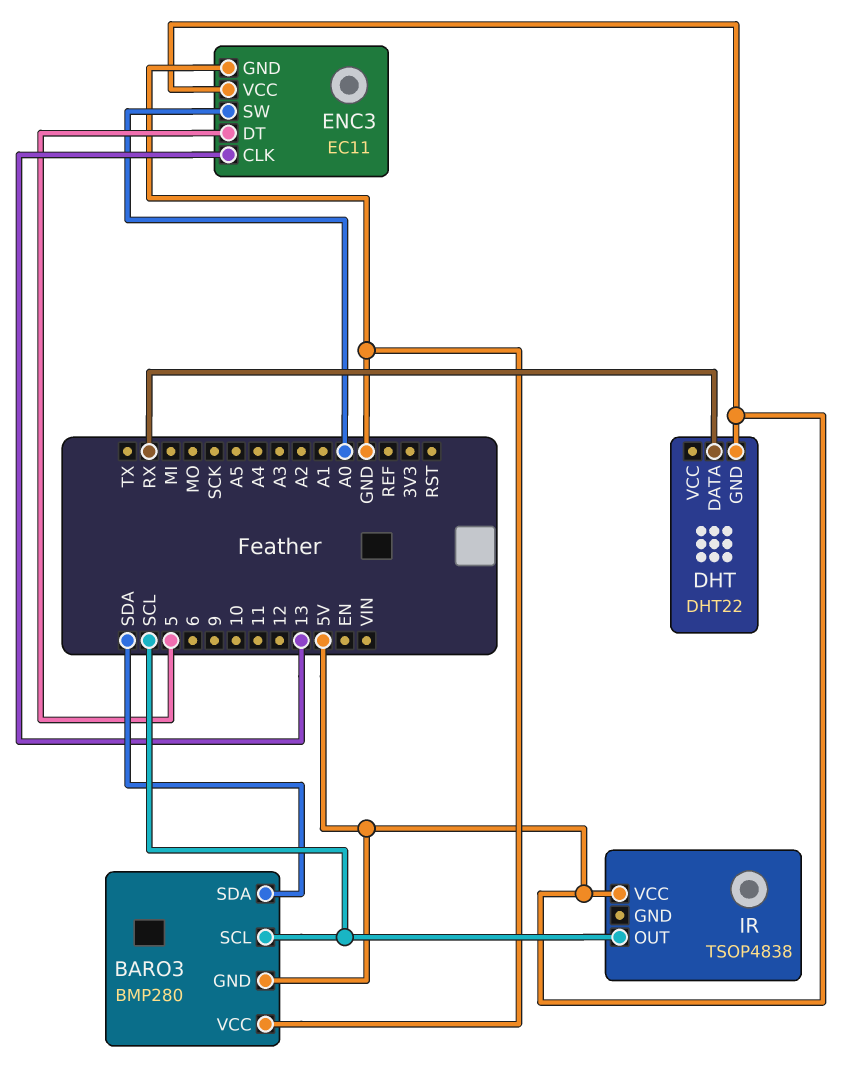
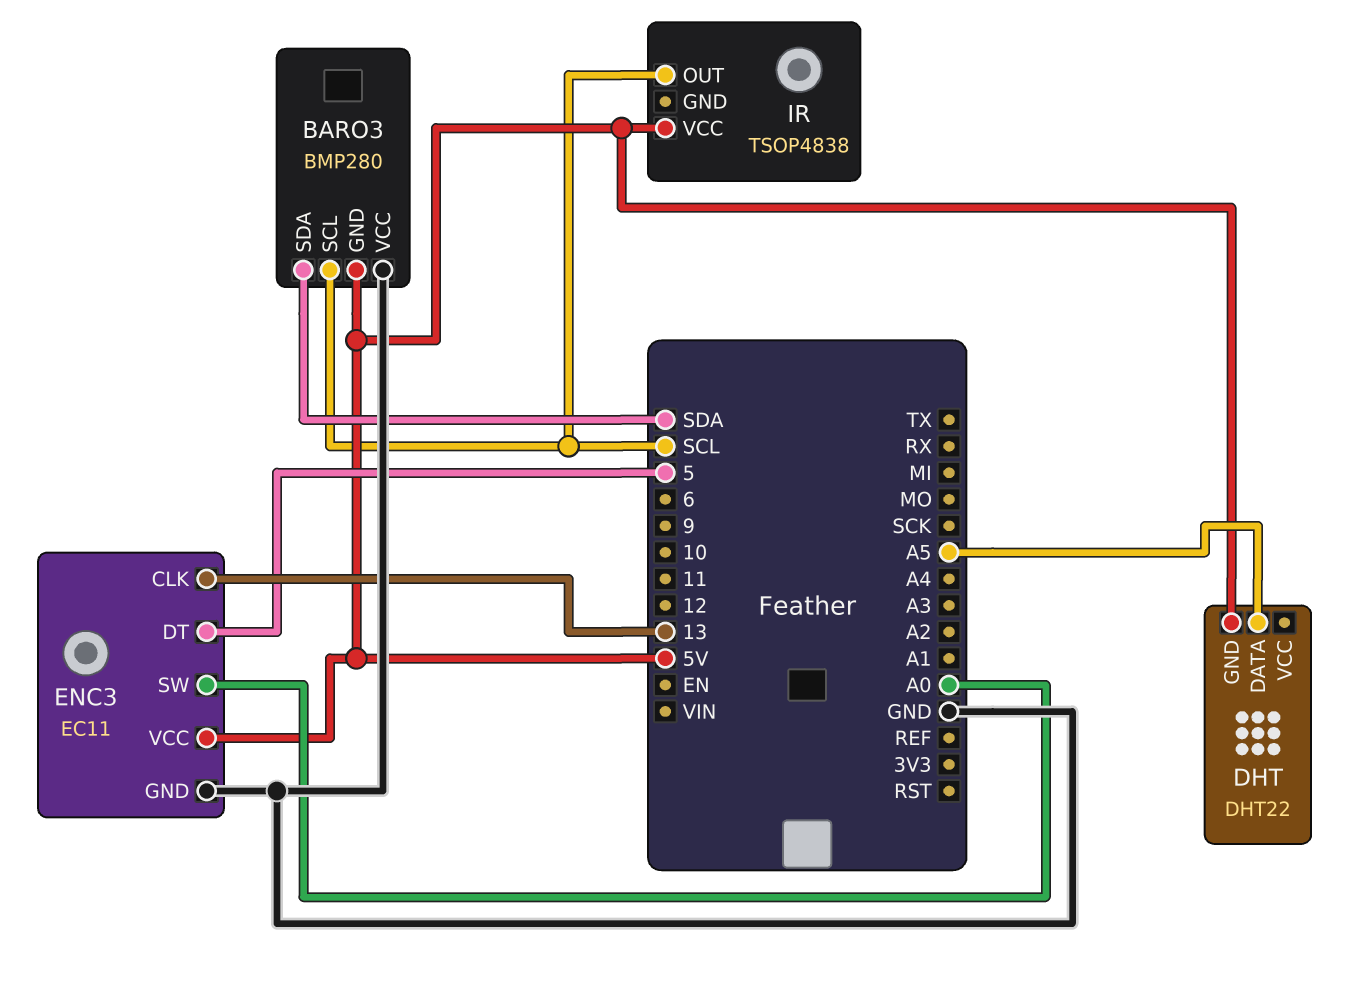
DHT pin DATA: RX -> A5

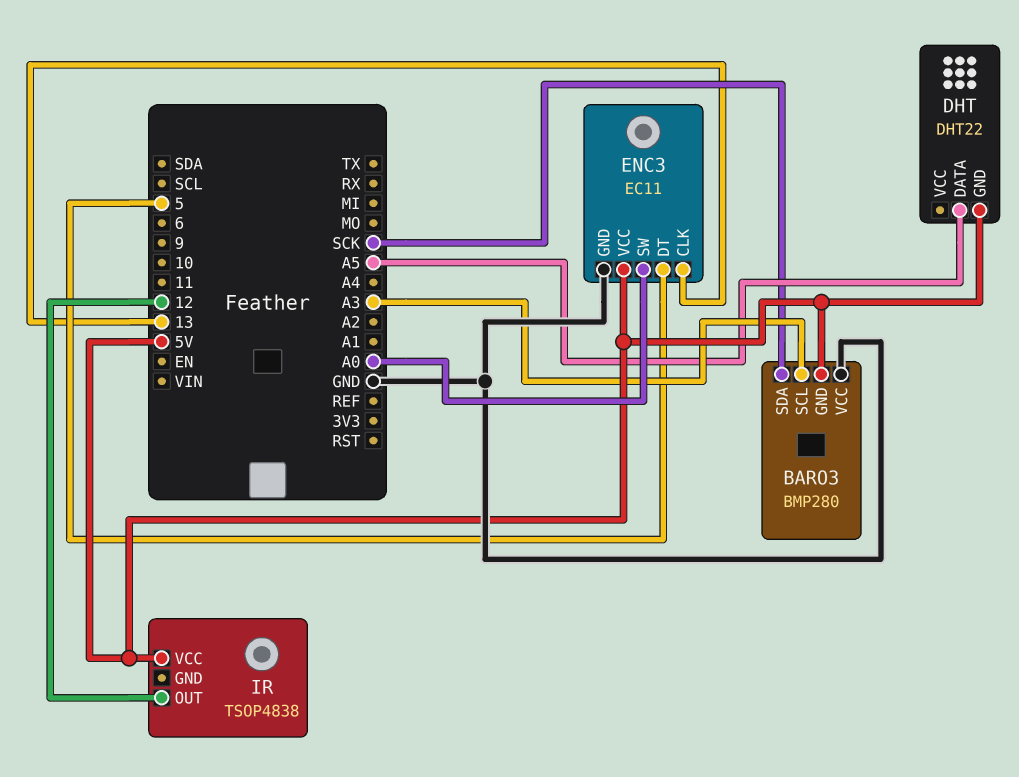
BARO3 pin SCL: SCL -> A3
BARO3 pin SDA: SDA -> SCK
IR pin OUT: SCL -> 12

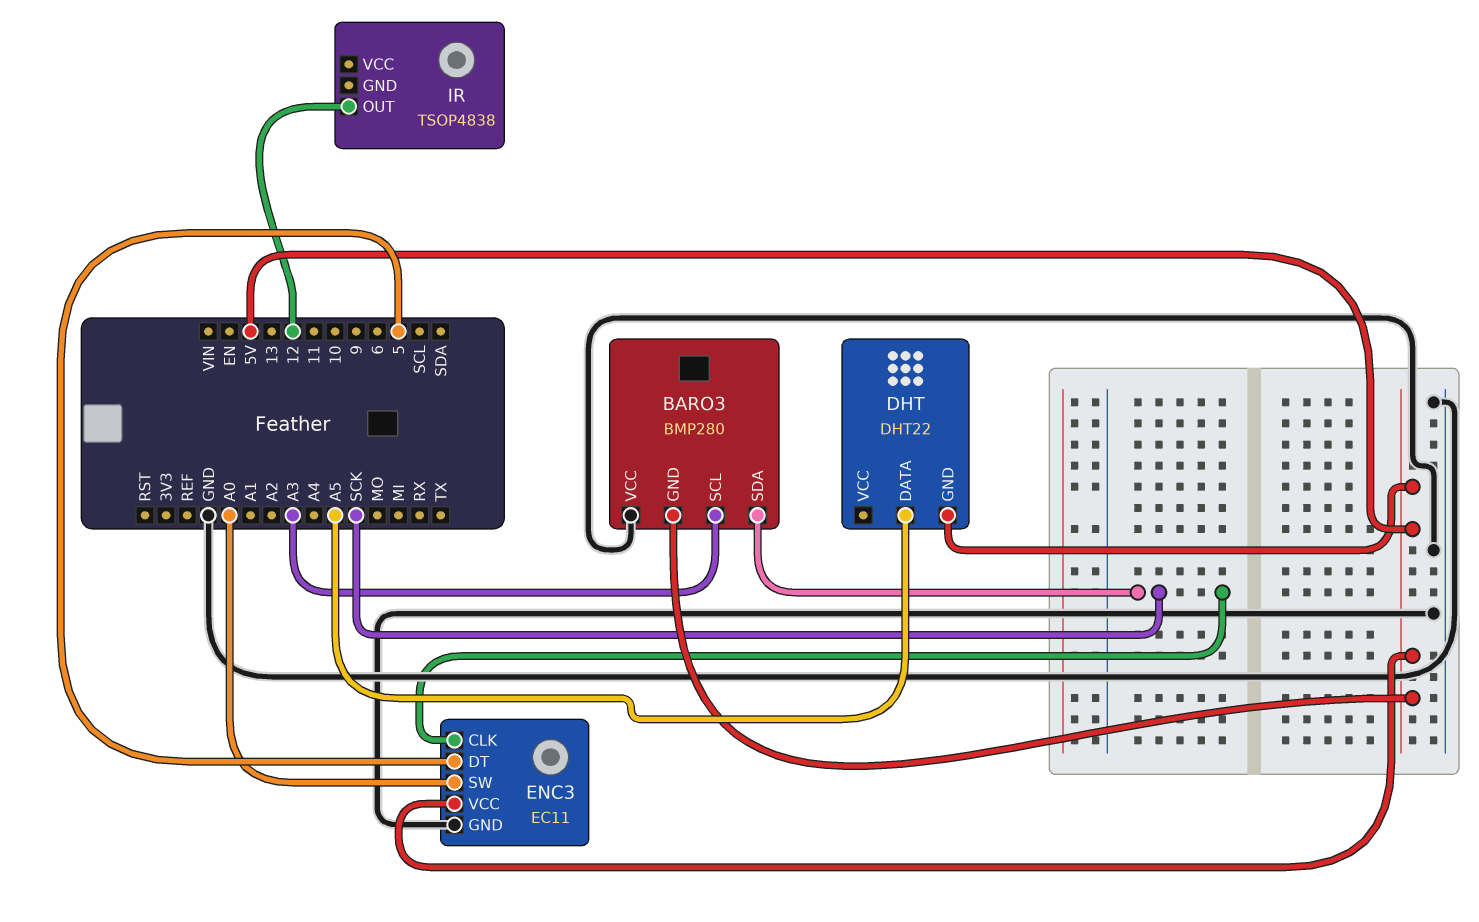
ENC3 pin CLK: 13 -> SCK
IR pin VCC: 5V -> none

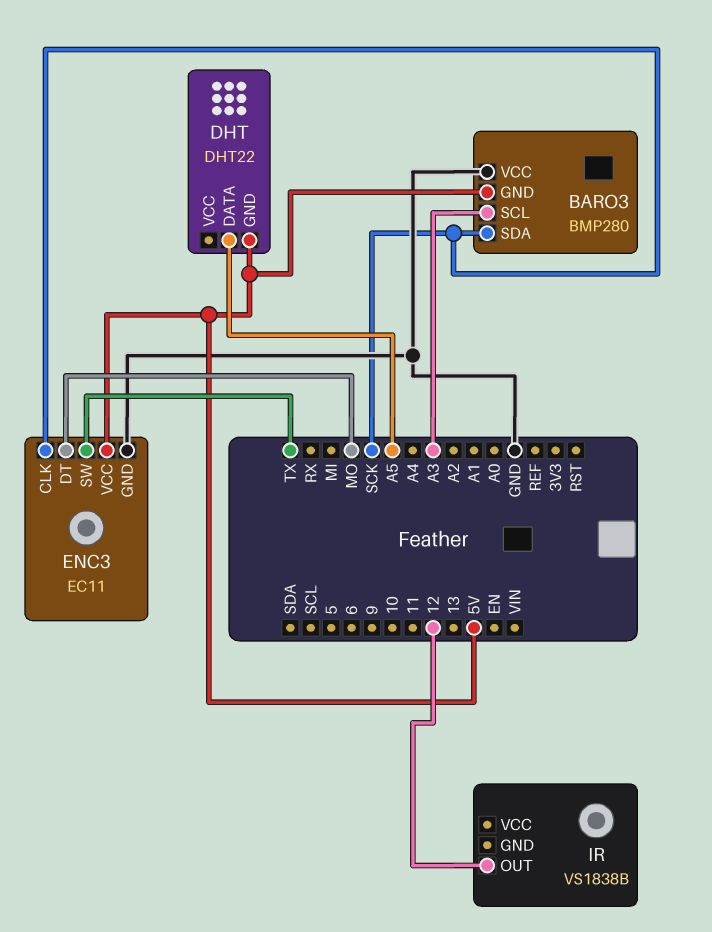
ENC3 pin DT: 5 -> MO
ENC3 pin SW: A0 -> TX
IR: TSOP4838 -> VS1838B

